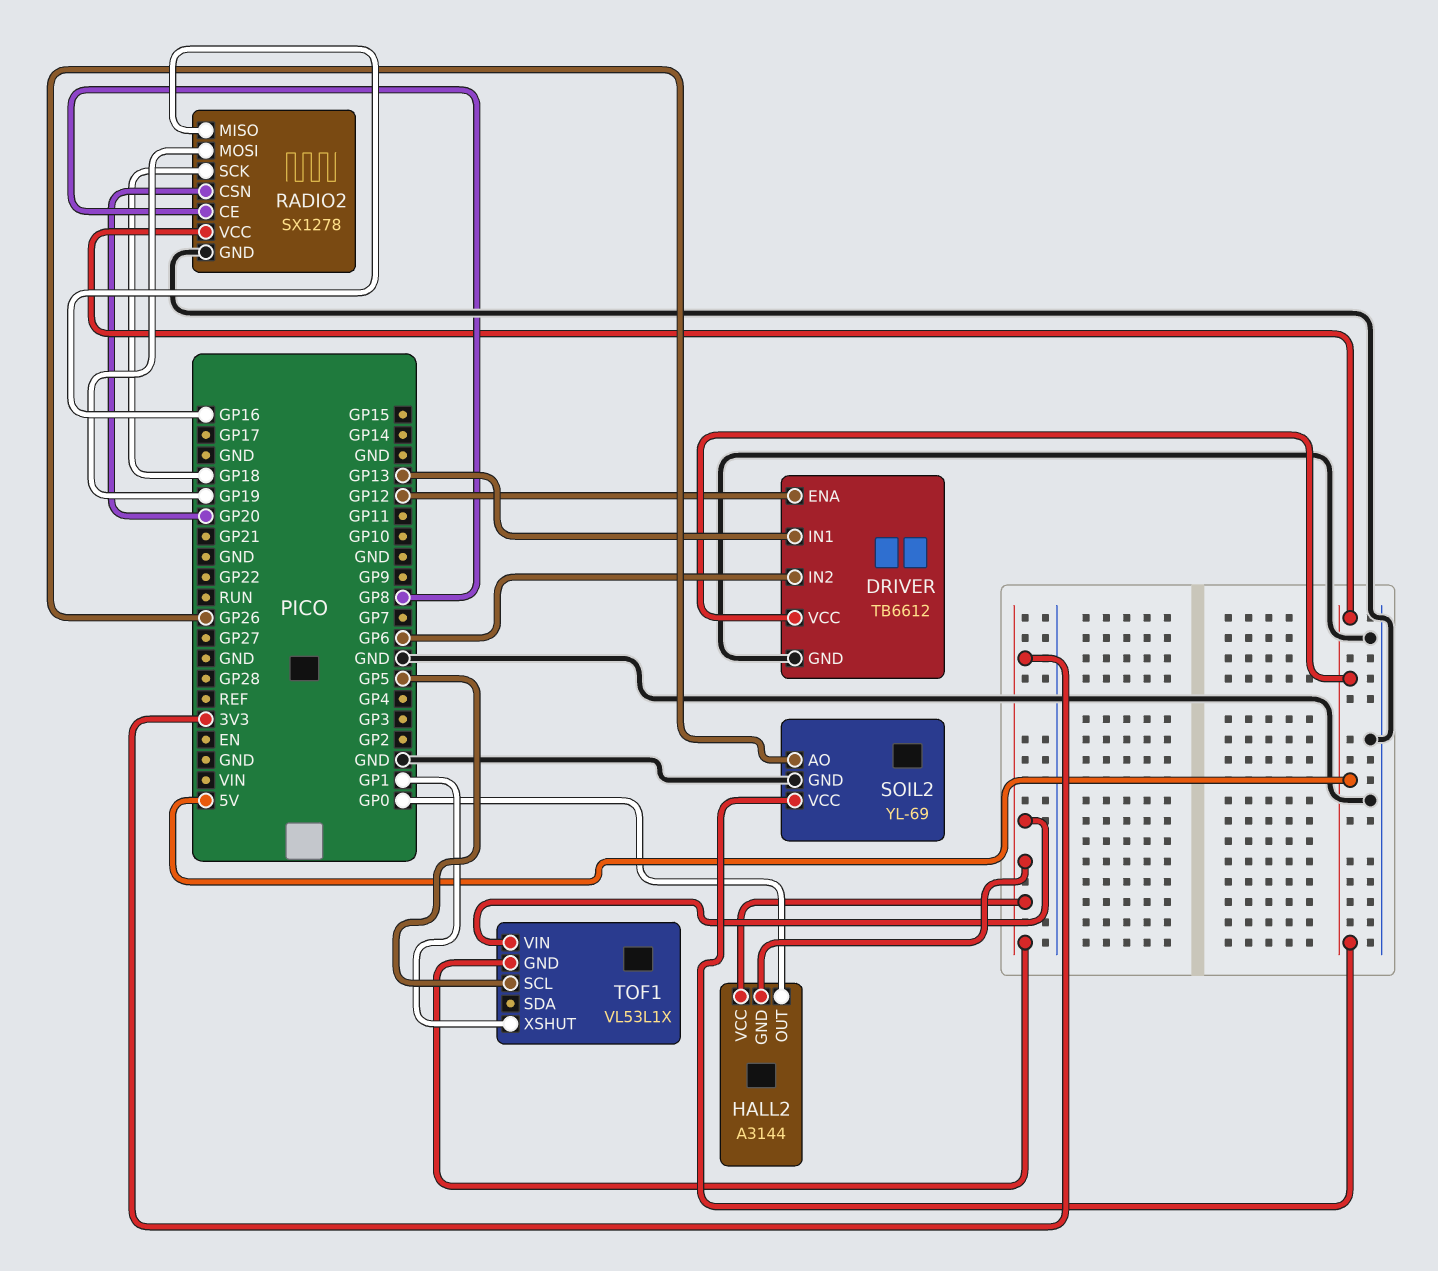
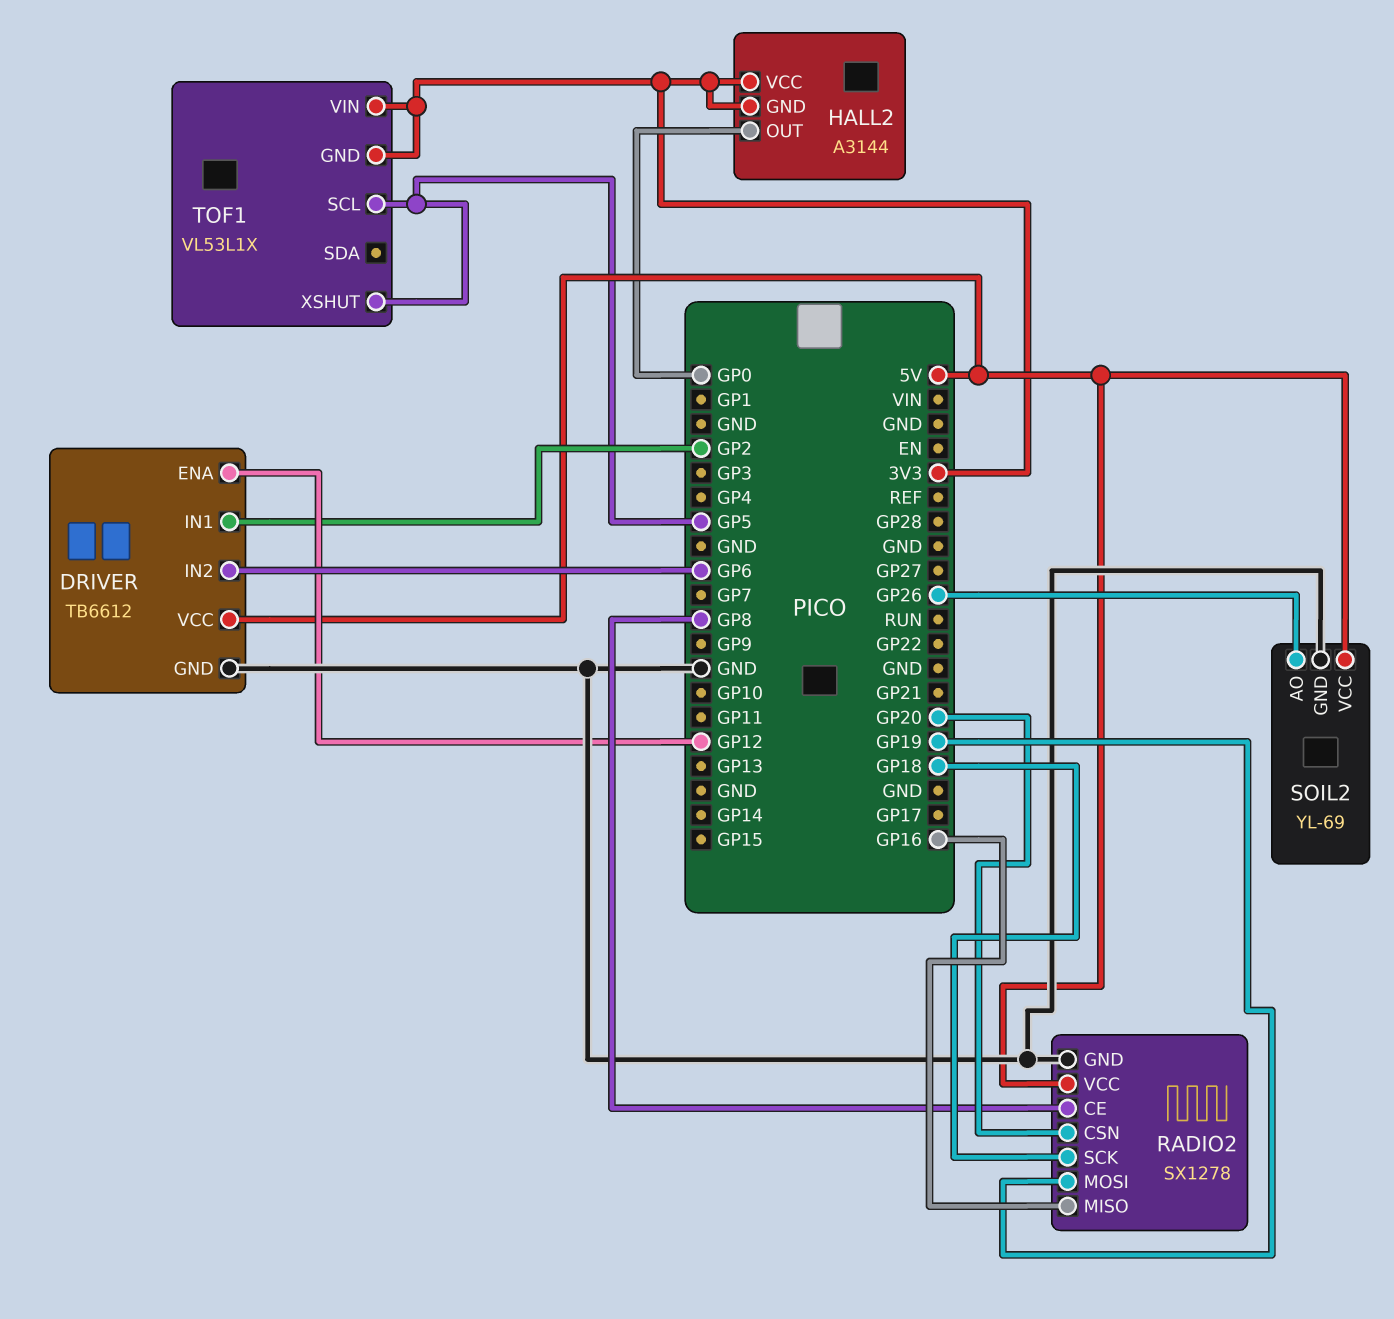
DRIVER pin IN1: GP13 -> GP2
TOF1 pin XSHUT: GP1 -> GP5

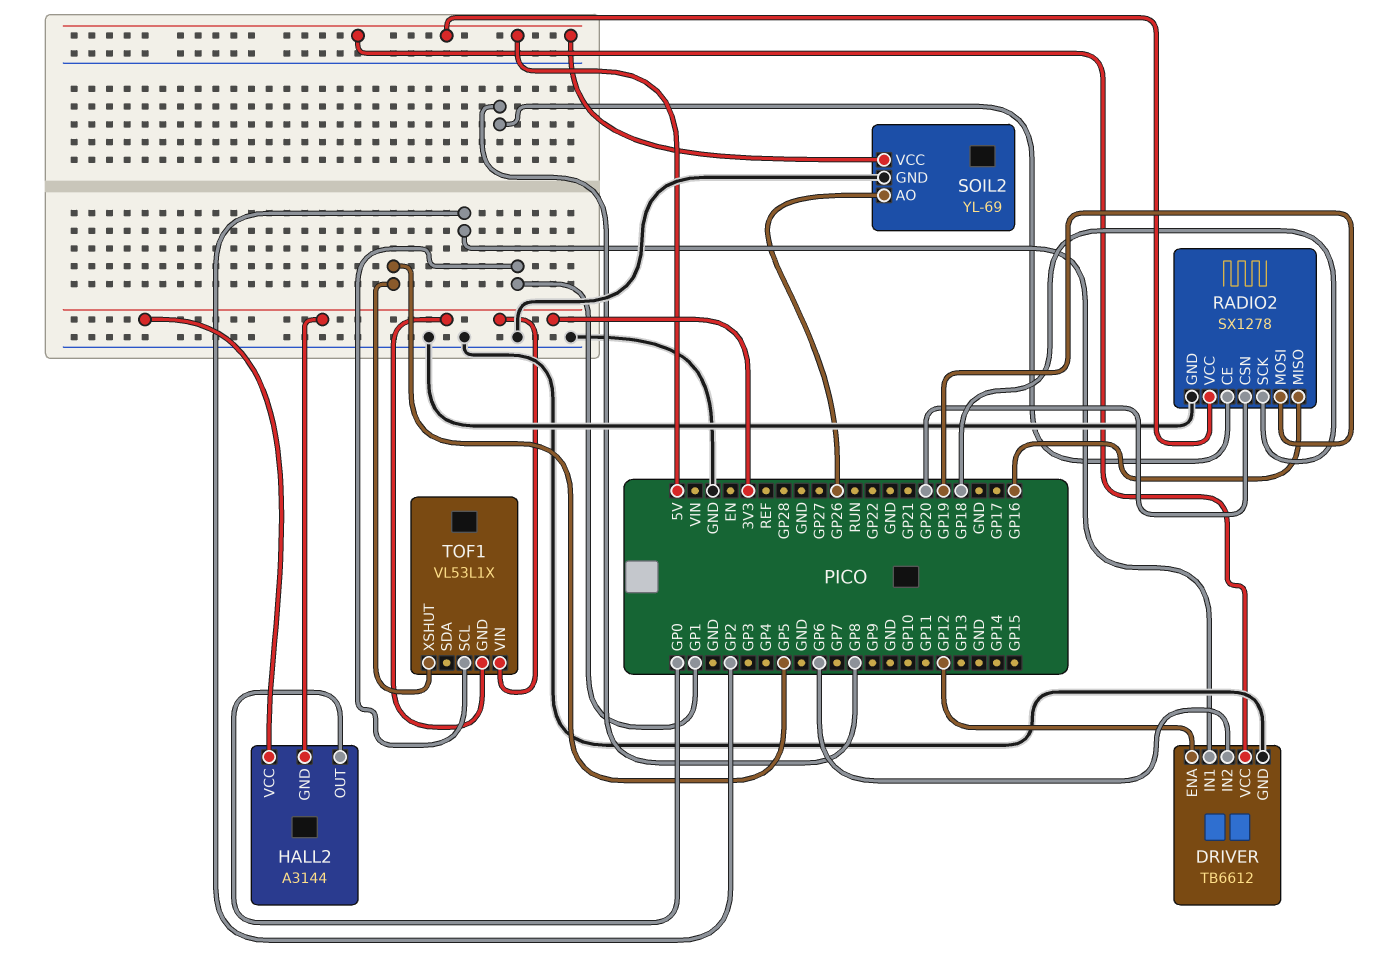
TOF1 pin SCL: GP5 -> GP1

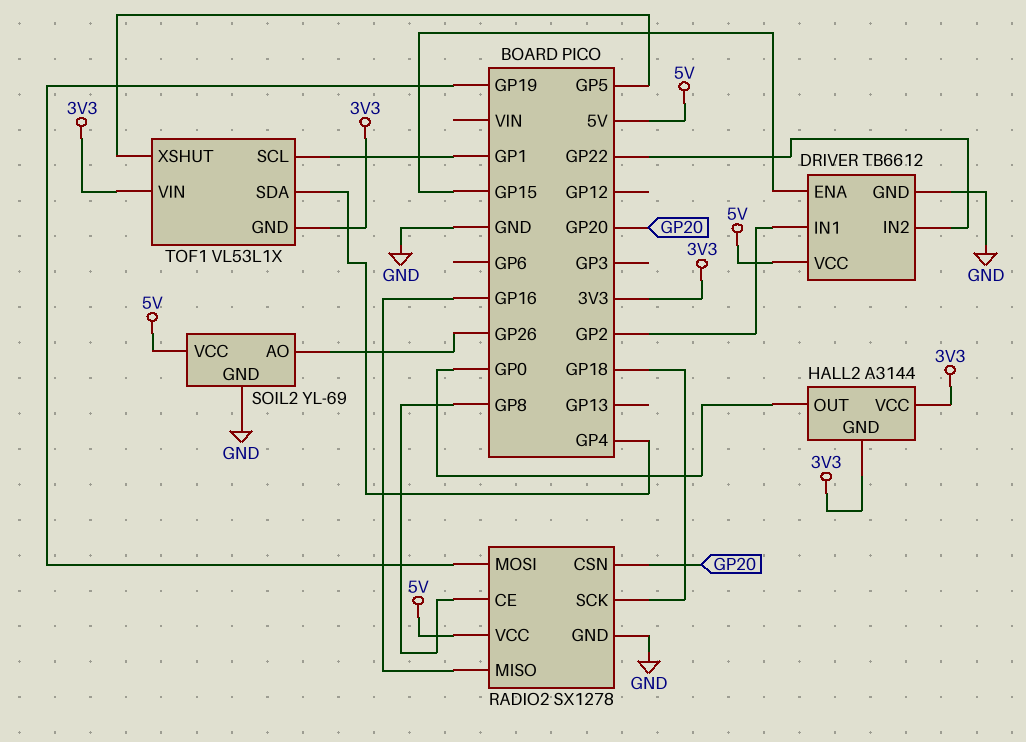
DRIVER pin ENA: GP12 -> GP15
DRIVER pin IN2: GP6 -> GP22
TOF1 pin SDA: none -> GP4

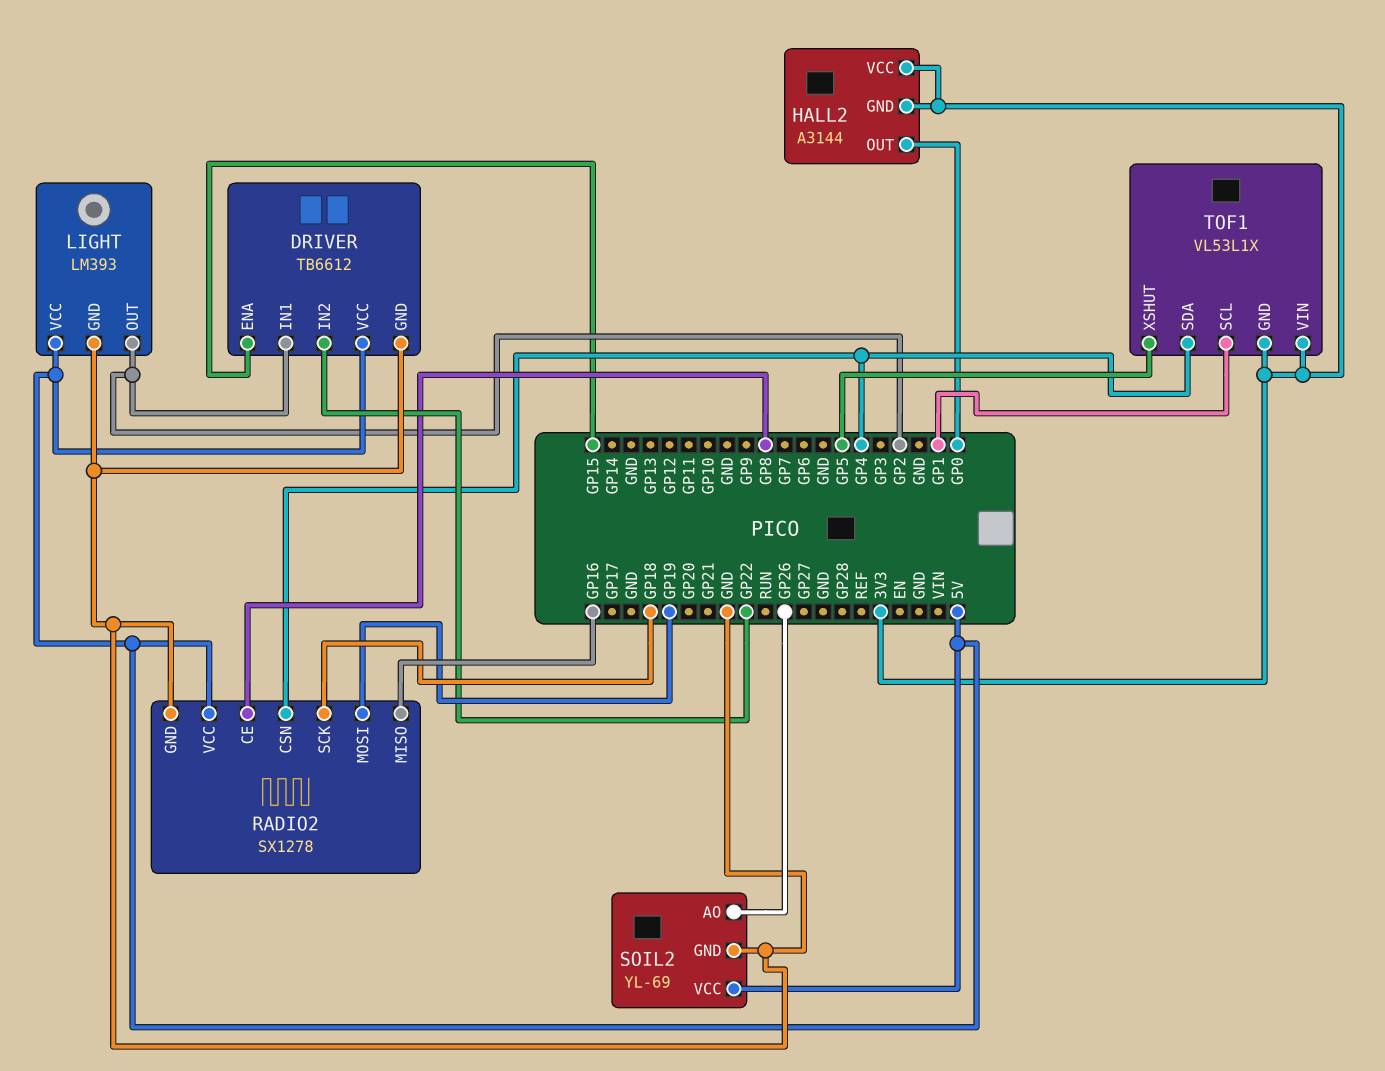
LIGHT: none -> LM393
LIGHT pin GND: none -> GND
LIGHT pin OUT: none -> GP2
LIGHT pin VCC: none -> 5V
RADIO2 pin CSN: GP20 -> GP4

